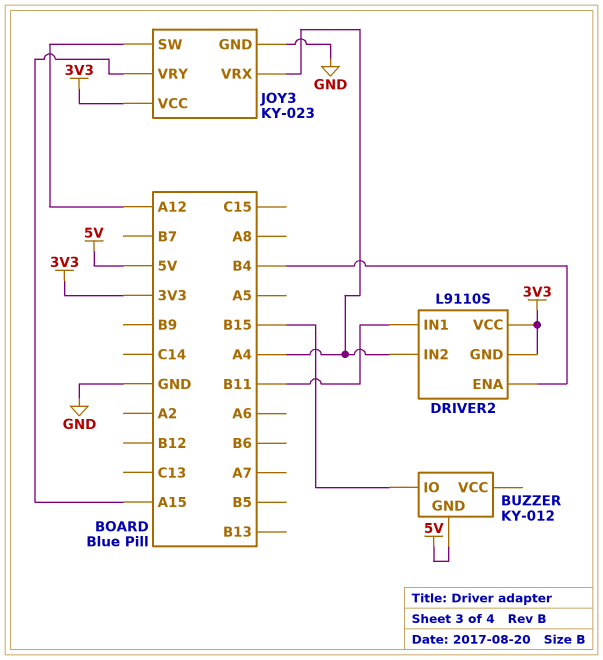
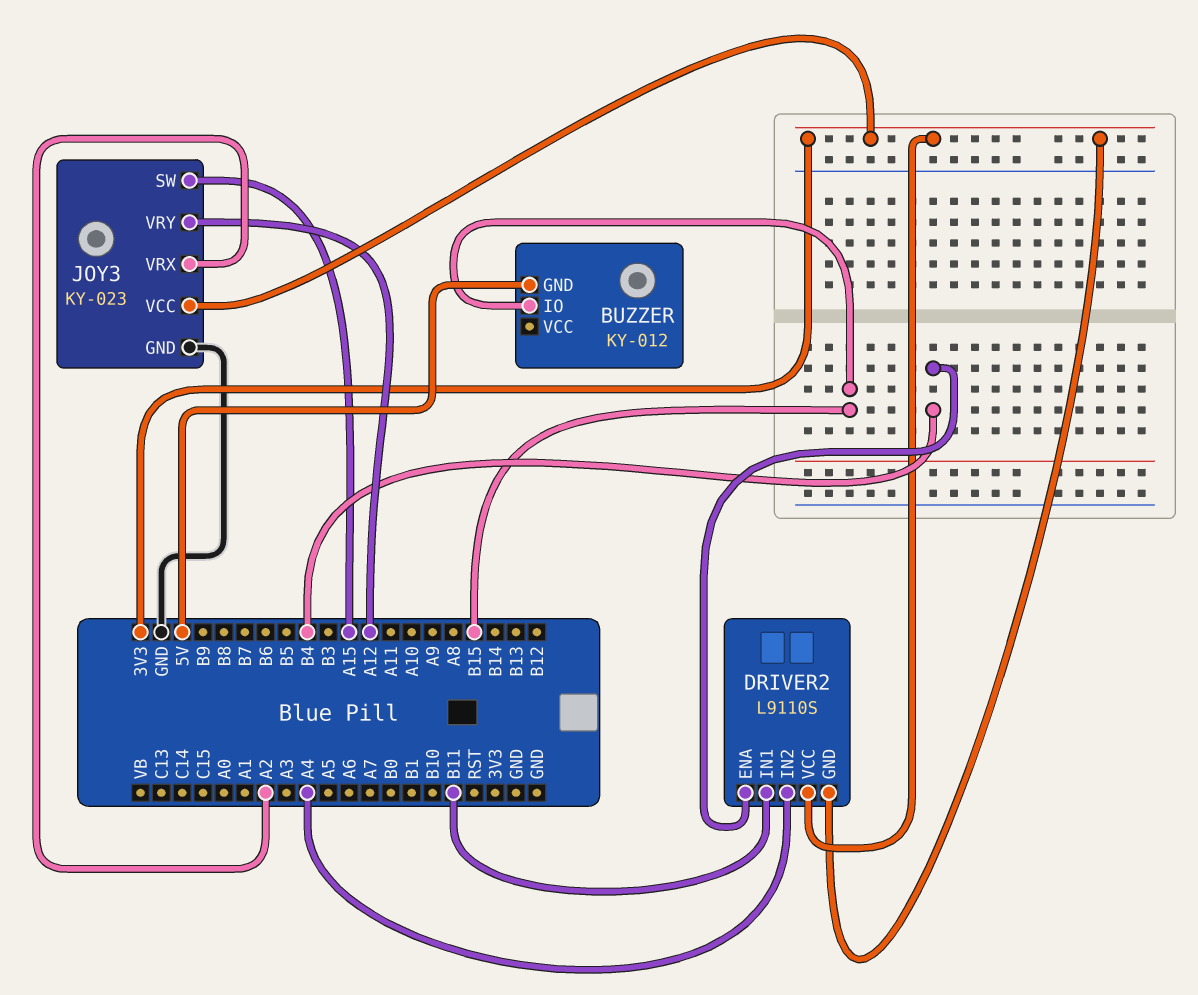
JOY3 pin SW: A12 -> A15
JOY3 pin VRX: A4 -> A2
JOY3 pin VRY: A15 -> A12

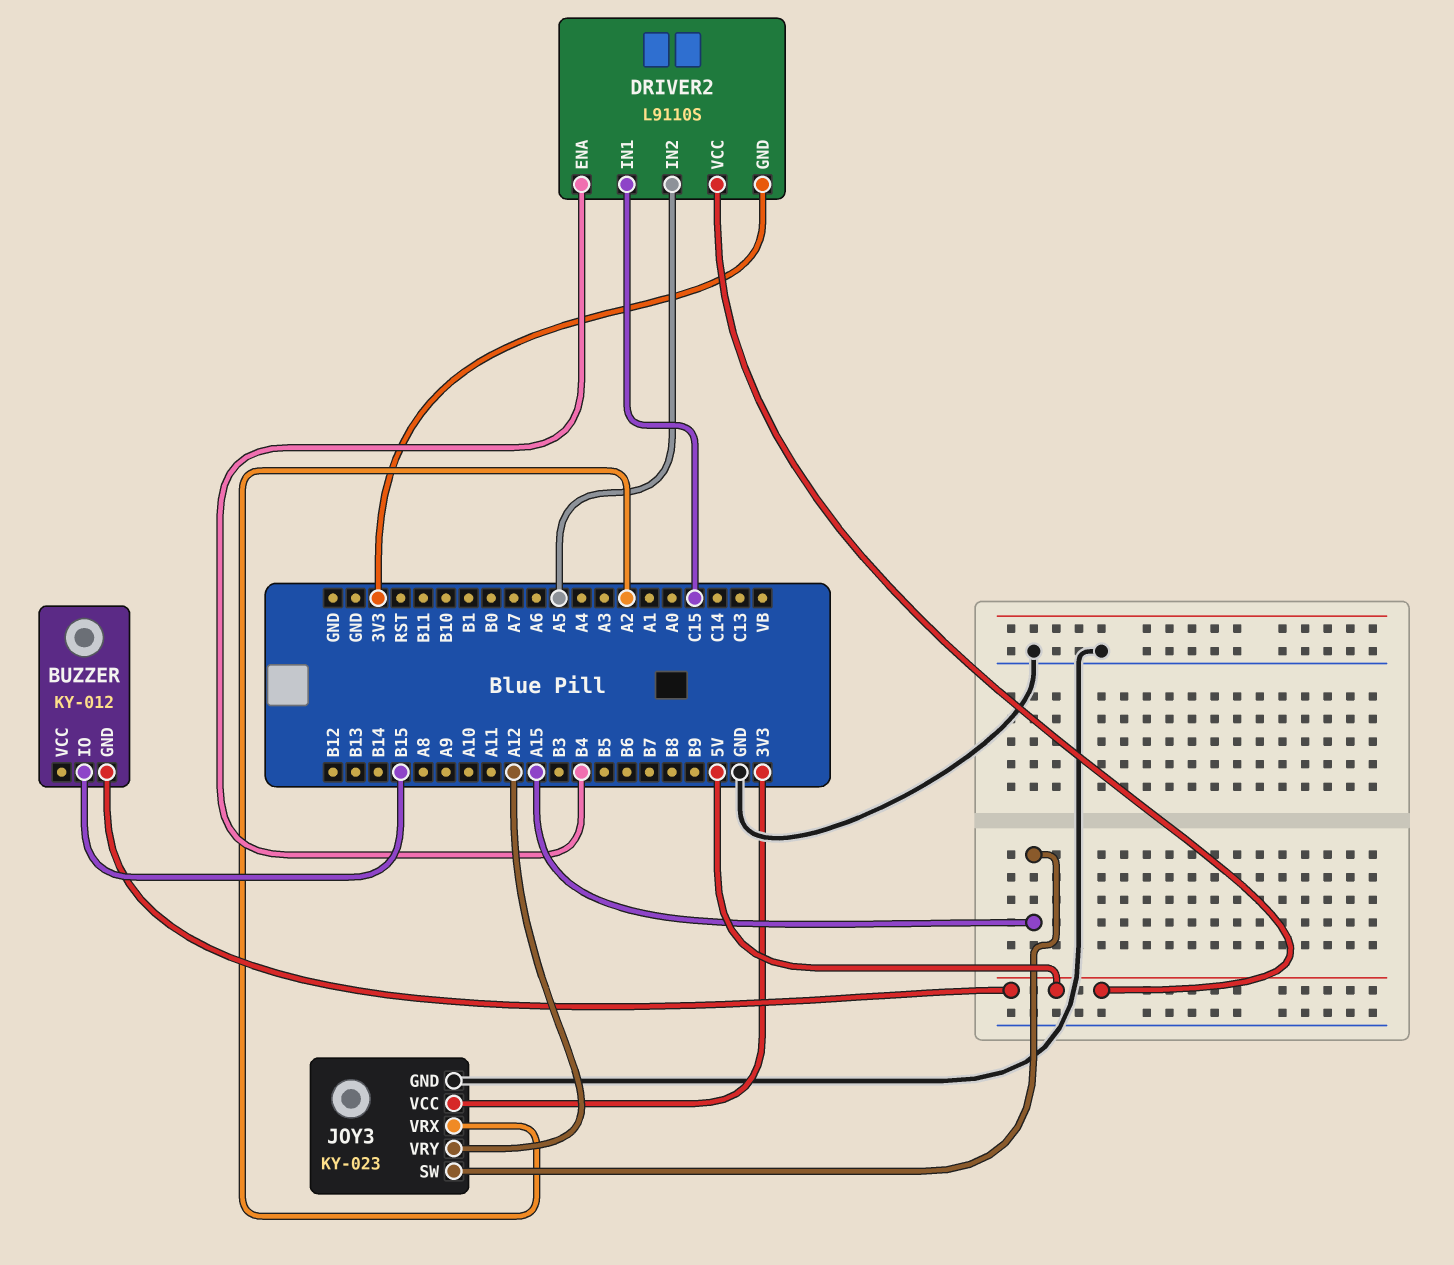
DRIVER2 pin IN1: B11 -> C15
DRIVER2 pin IN2: A4 -> A5
DRIVER2 pin VCC: 3V3 -> 5V

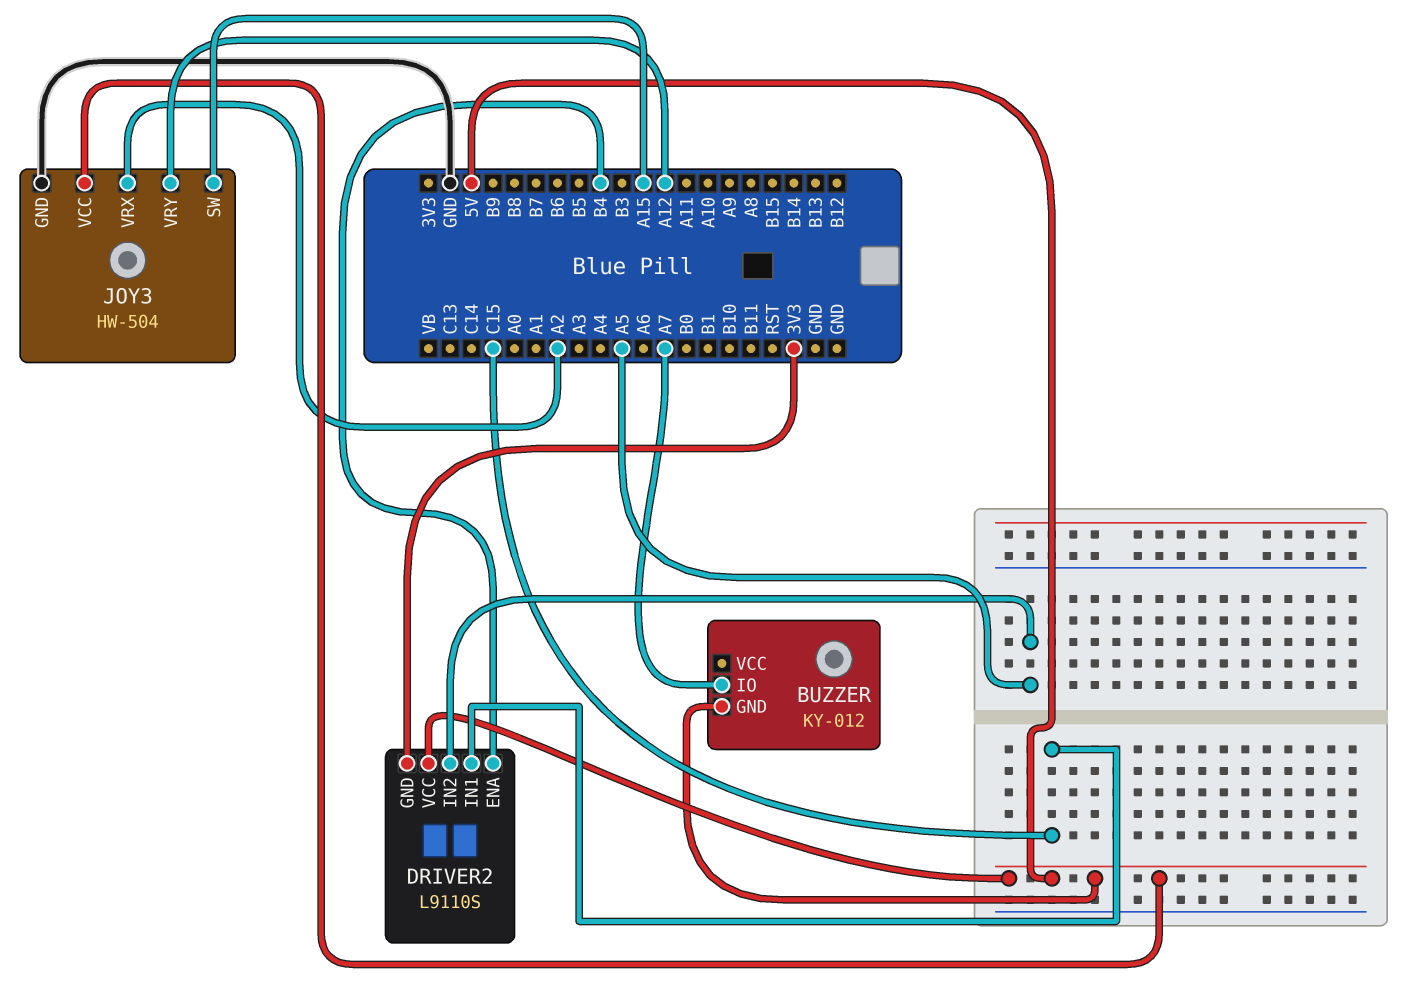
BUZZER pin IO: B15 -> A7
JOY3: KY-023 -> HW-504
JOY3 pin VCC: 3V3 -> 5V

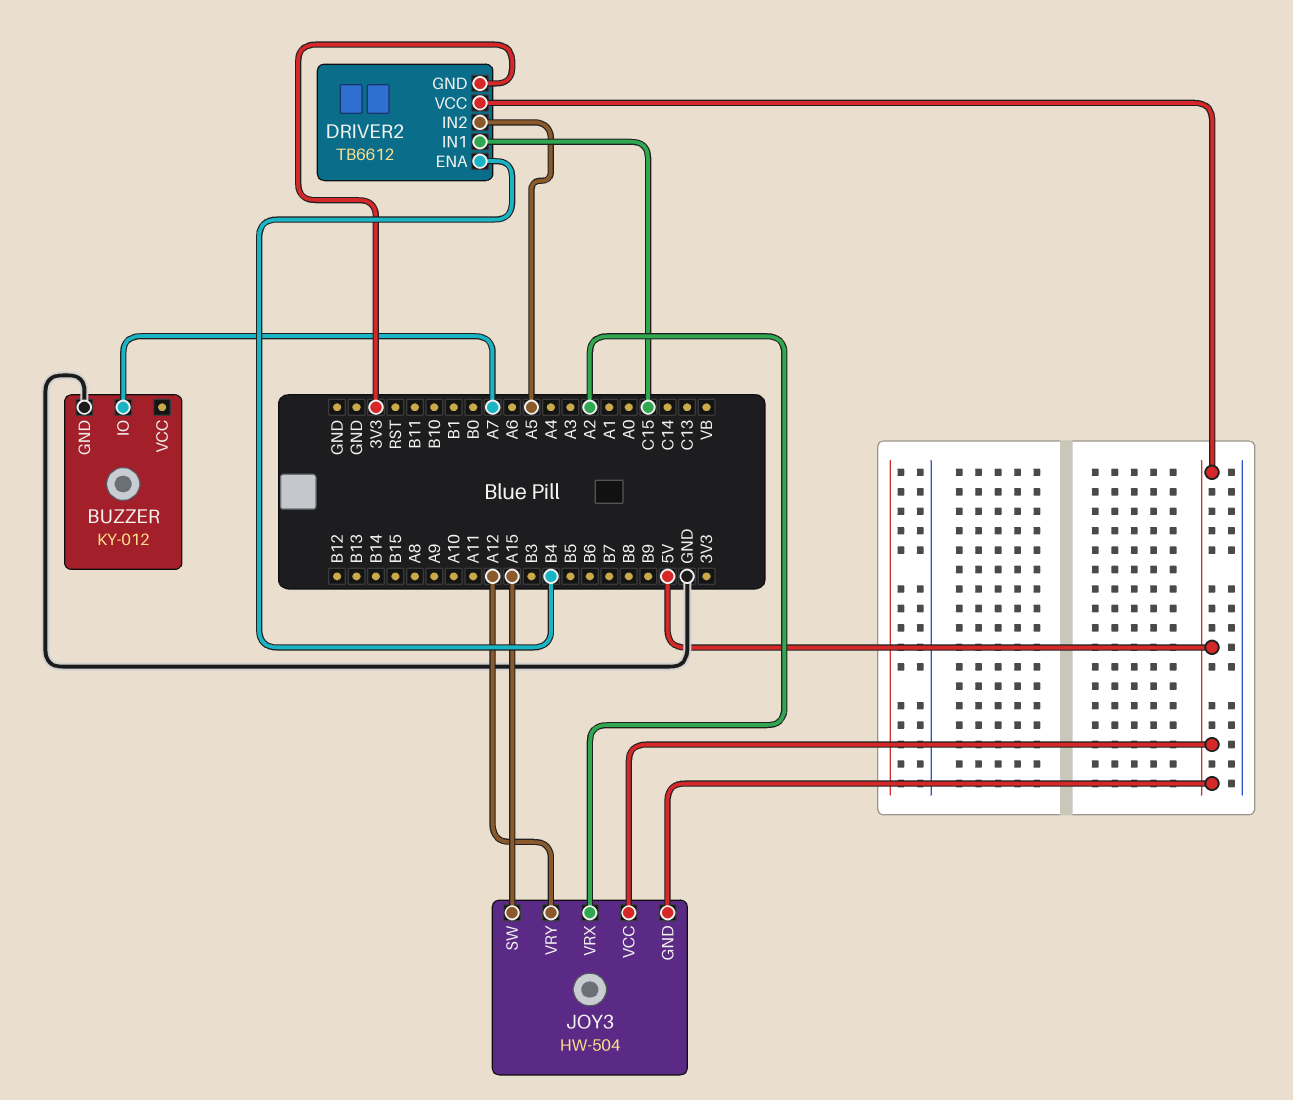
BUZZER pin GND: 5V -> GND
DRIVER2: L9110S -> TB6612
JOY3 pin GND: GND -> 5V

